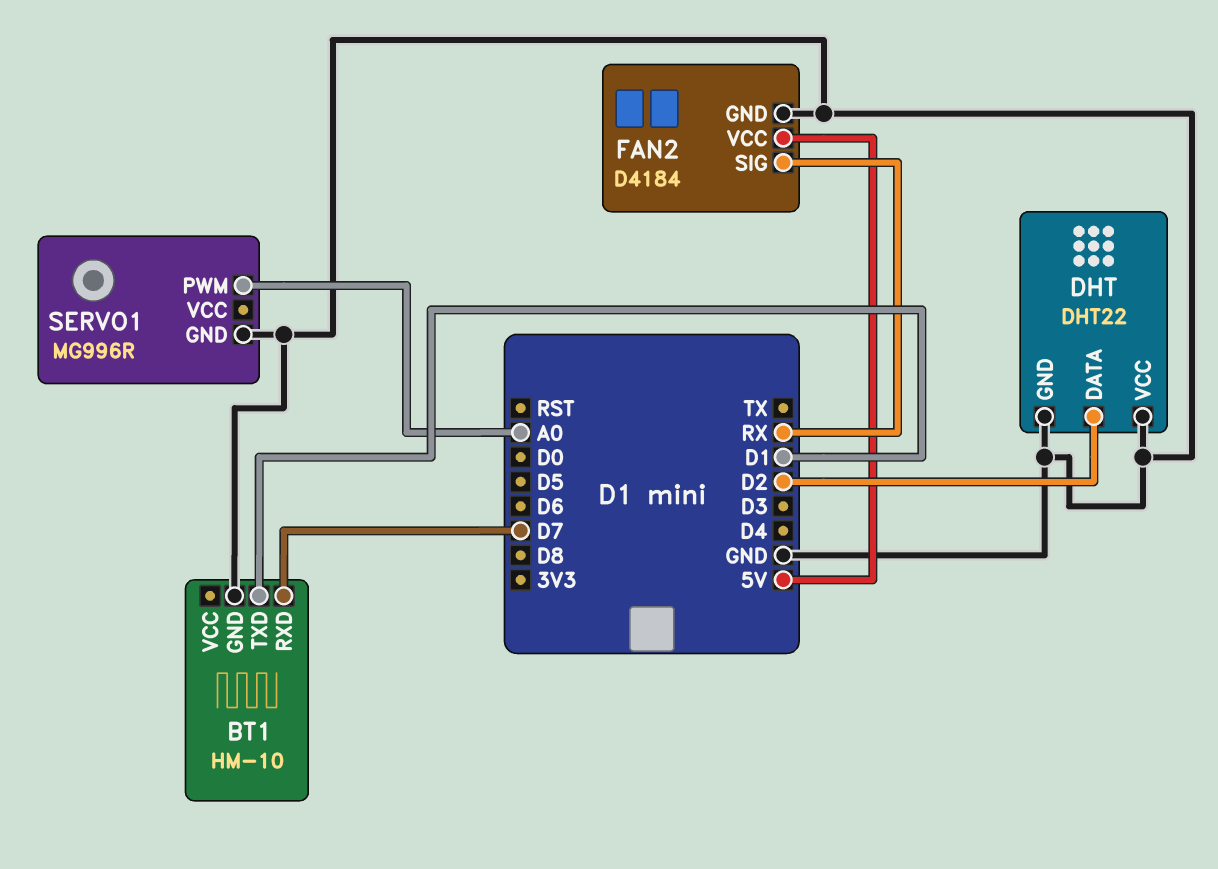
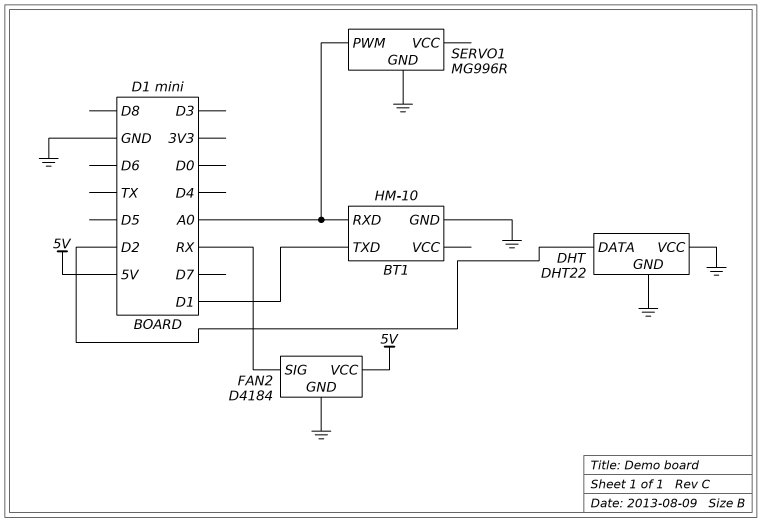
BT1 pin RXD: D7 -> A0

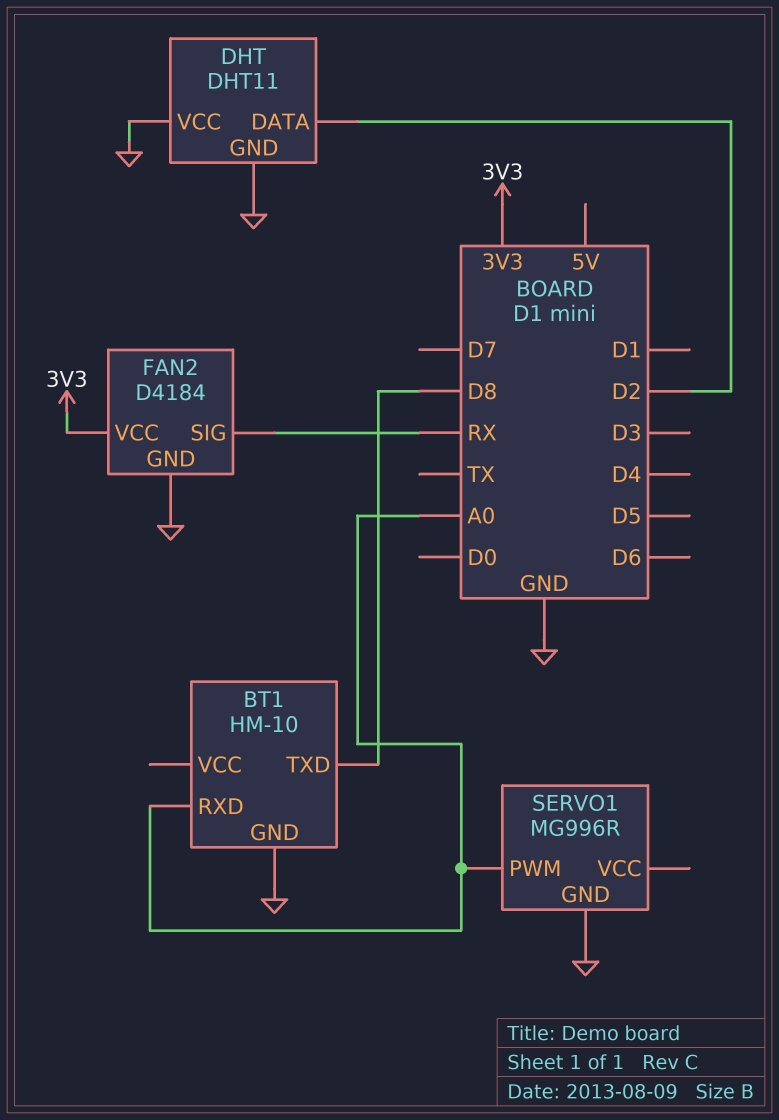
BT1 pin TXD: D1 -> D8
DHT: DHT22 -> DHT11
FAN2 pin VCC: 5V -> 3V3

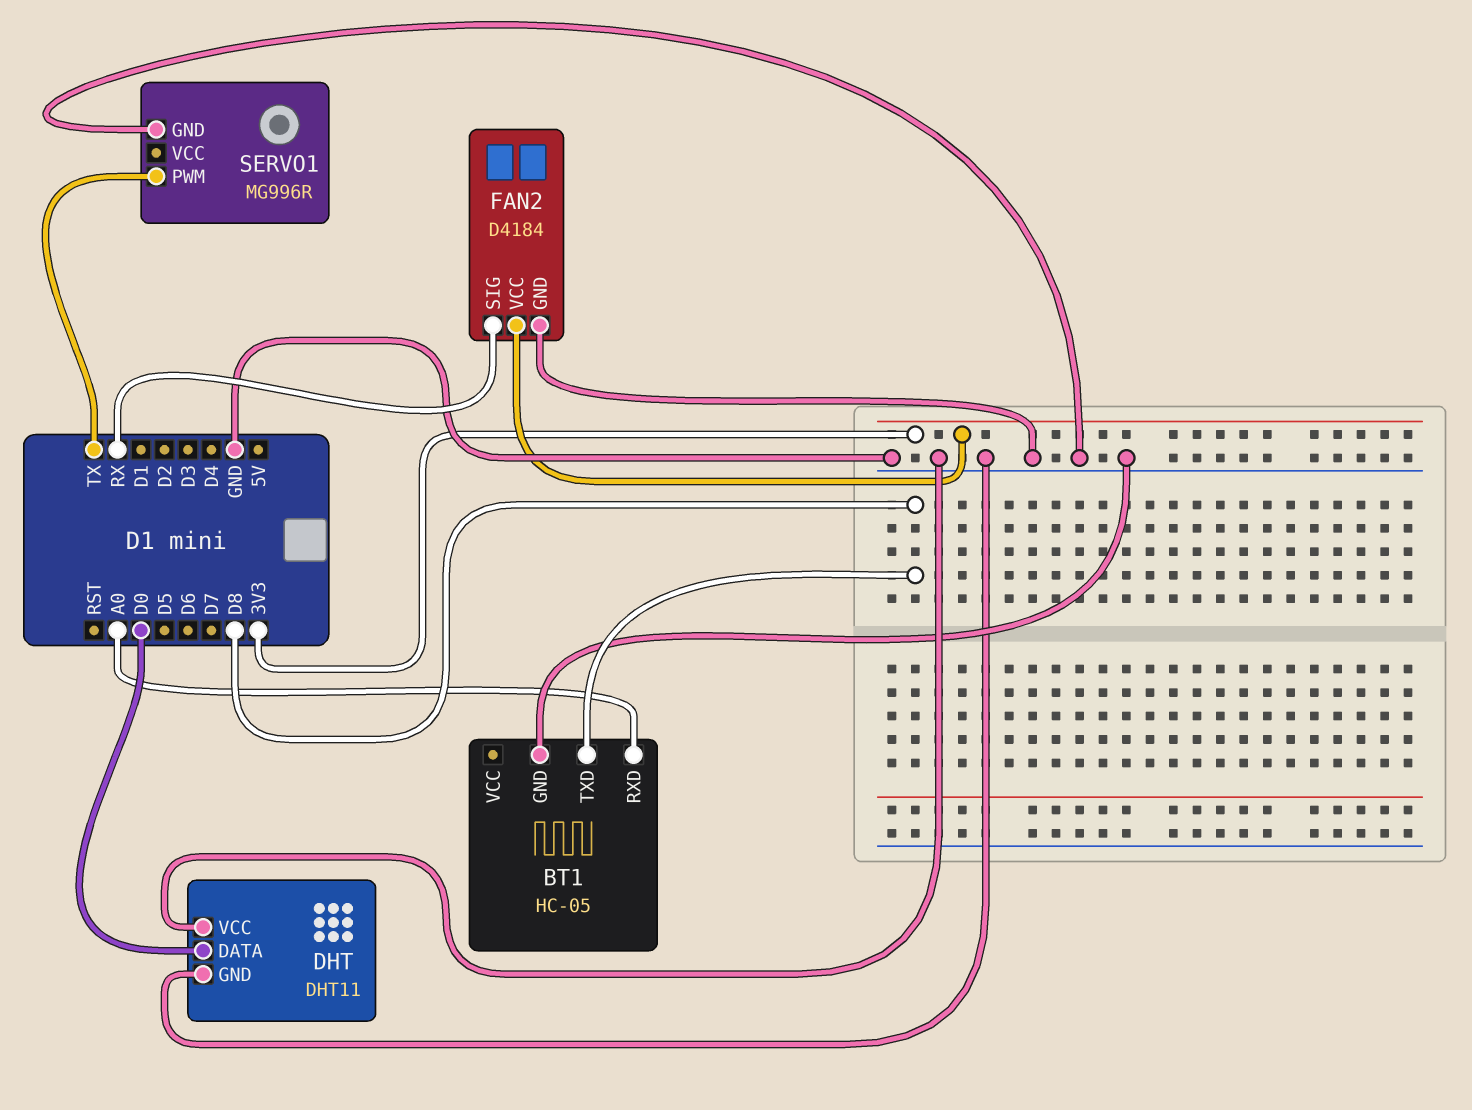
BT1: HM-10 -> HC-05
DHT pin DATA: D2 -> D0
SERVO1 pin PWM: A0 -> TX

